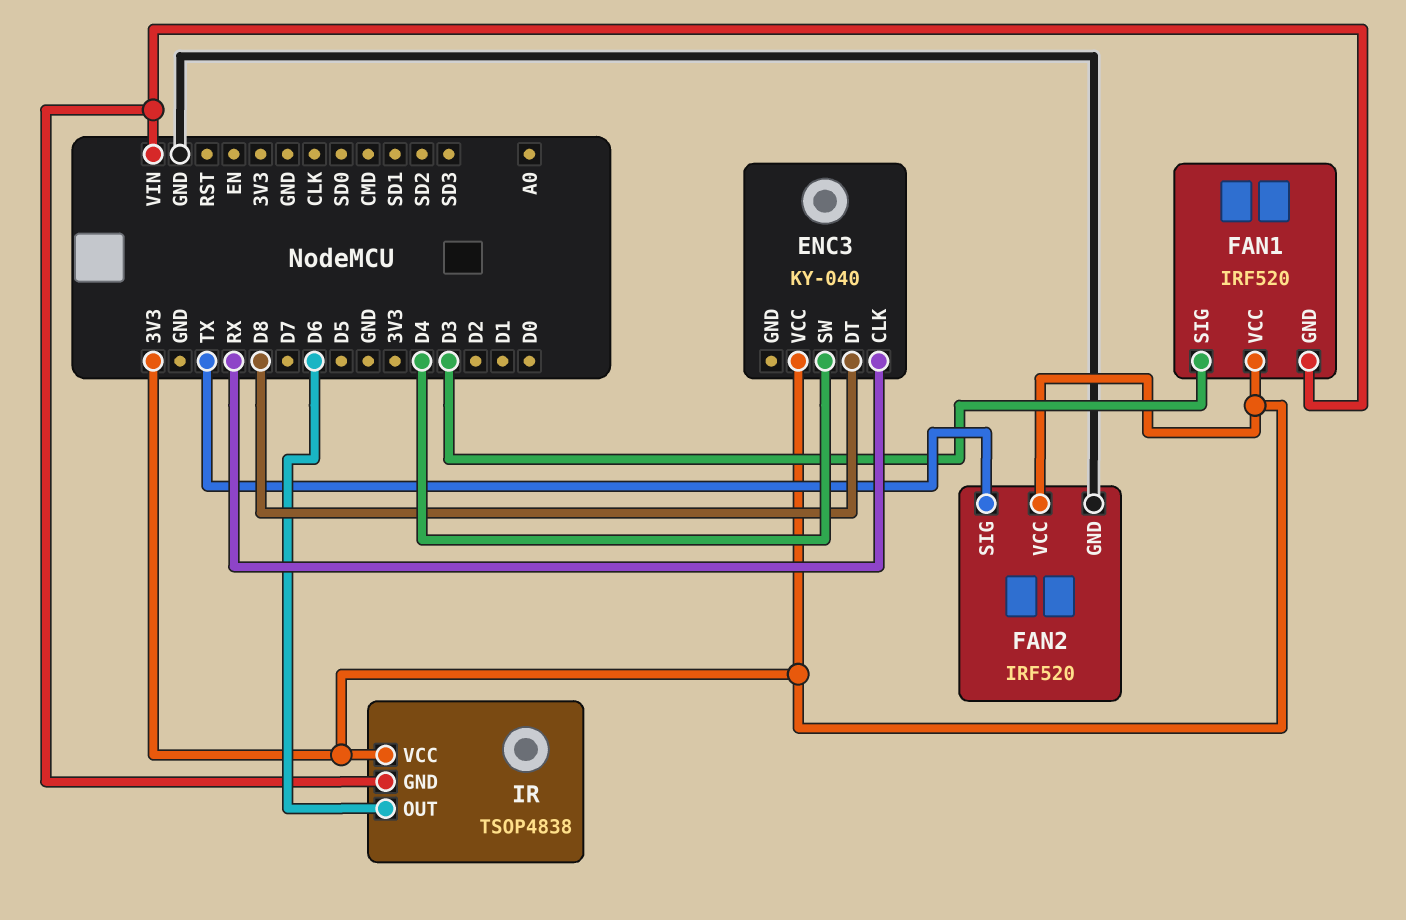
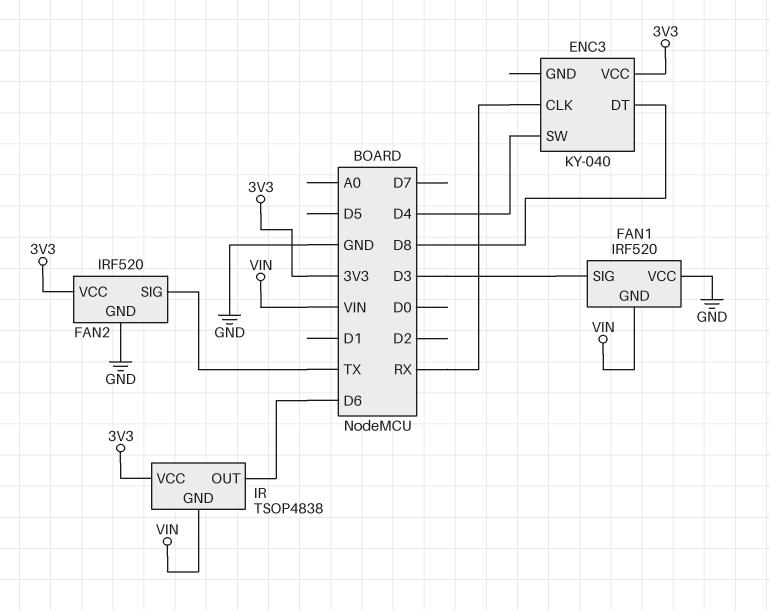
FAN1 pin VCC: 3V3 -> GND

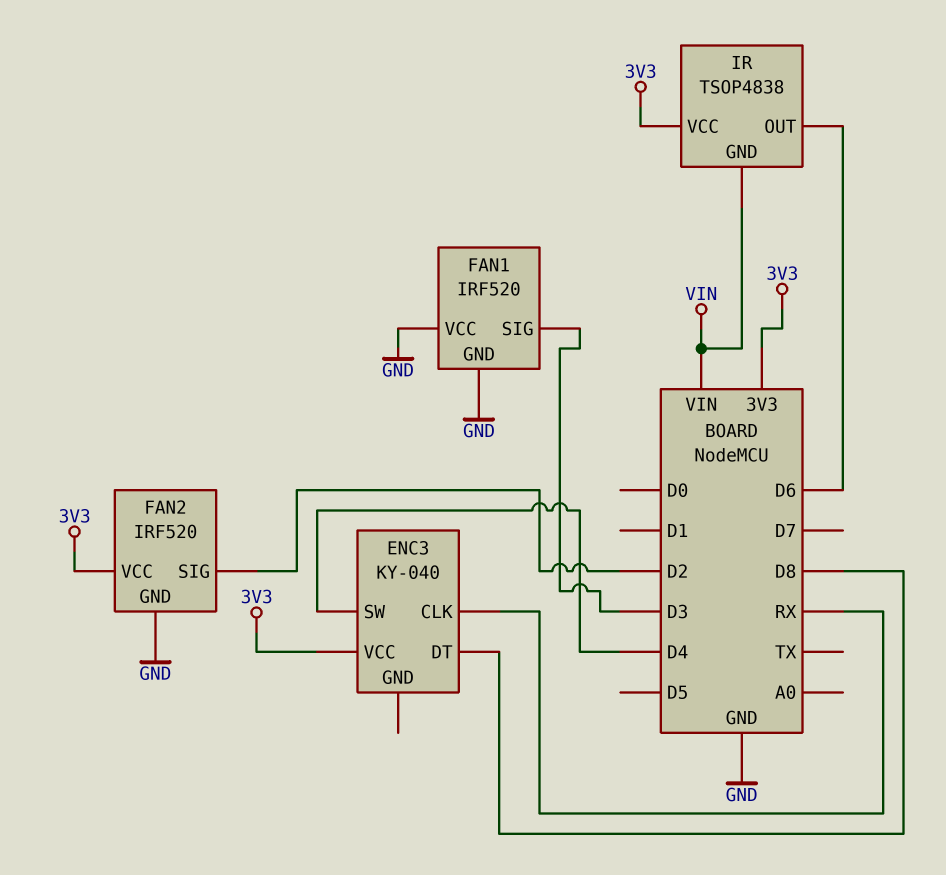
FAN1 pin GND: VIN -> GND
FAN2 pin SIG: TX -> D2

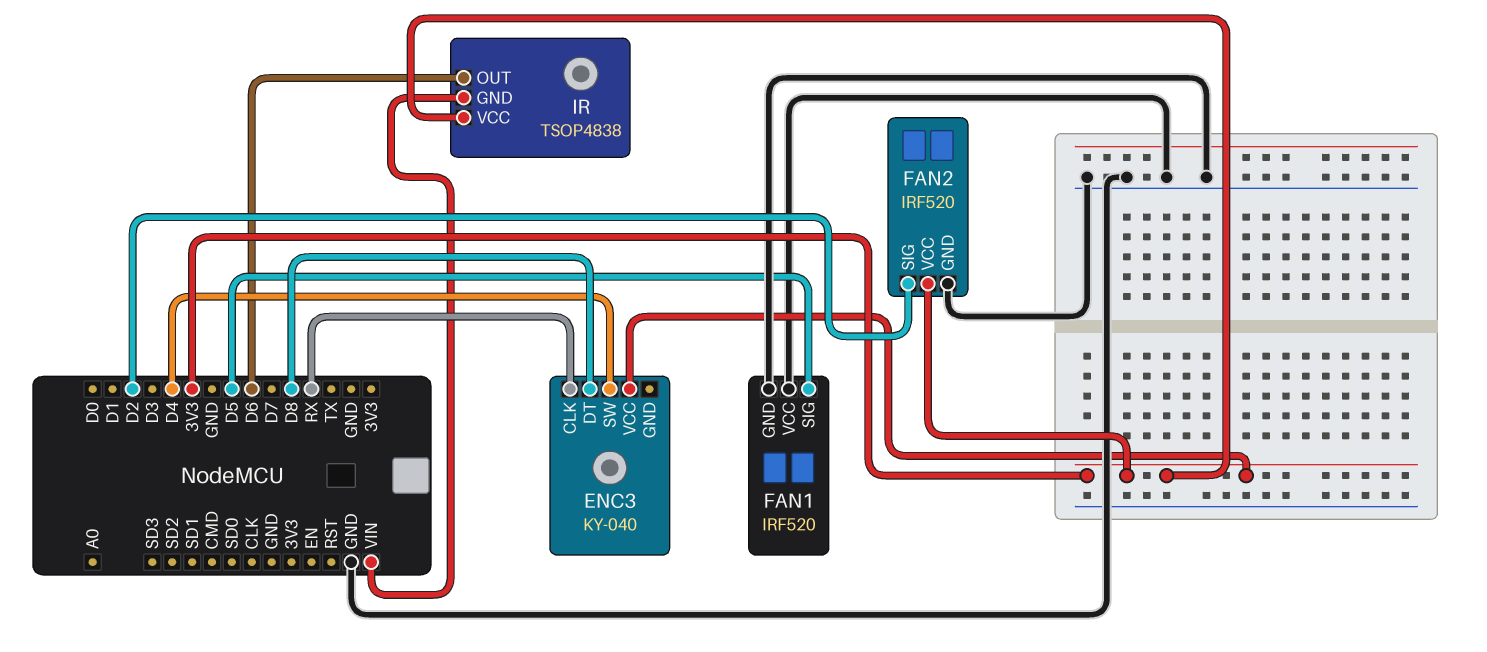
FAN1 pin SIG: D3 -> D5

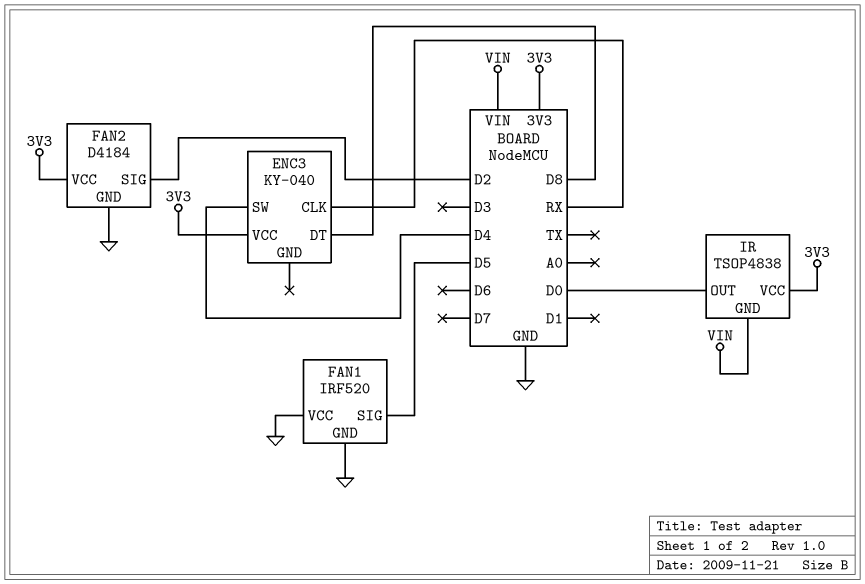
FAN2: IRF520 -> D4184
IR pin OUT: D6 -> D0

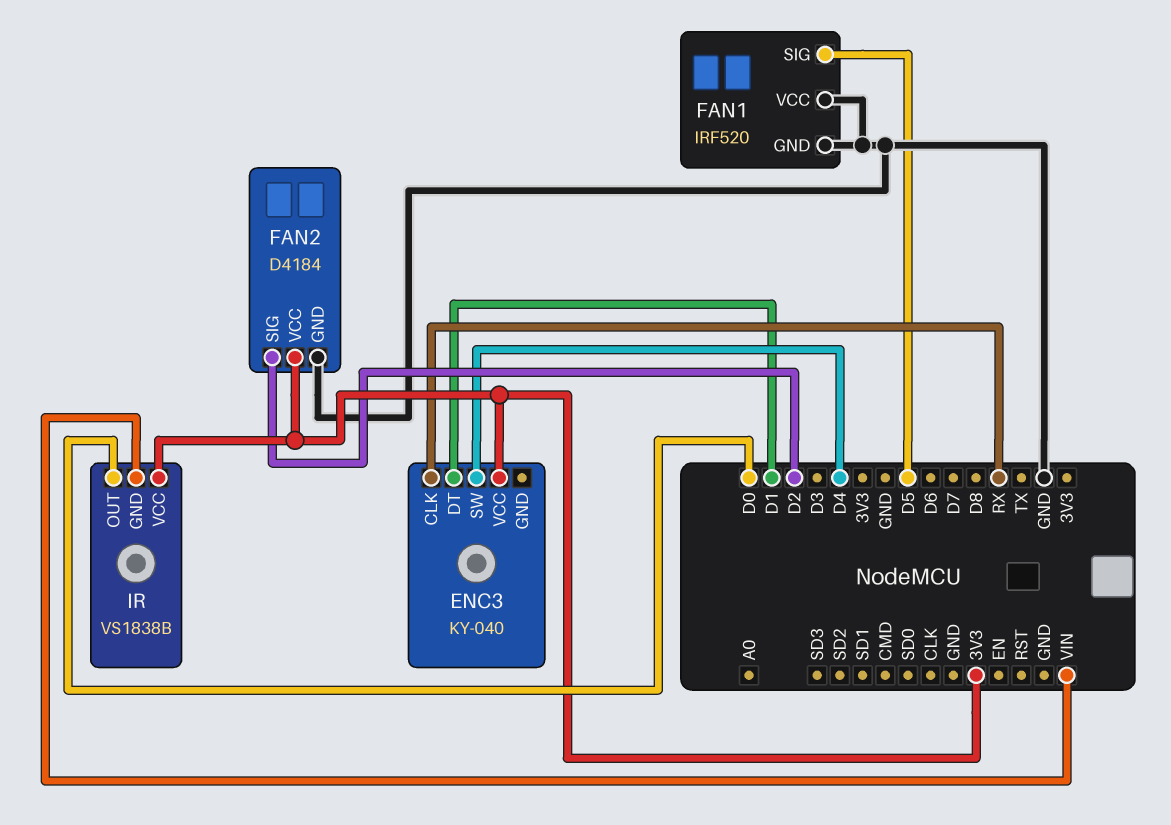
ENC3 pin DT: D8 -> D1
IR: TSOP4838 -> VS1838B

